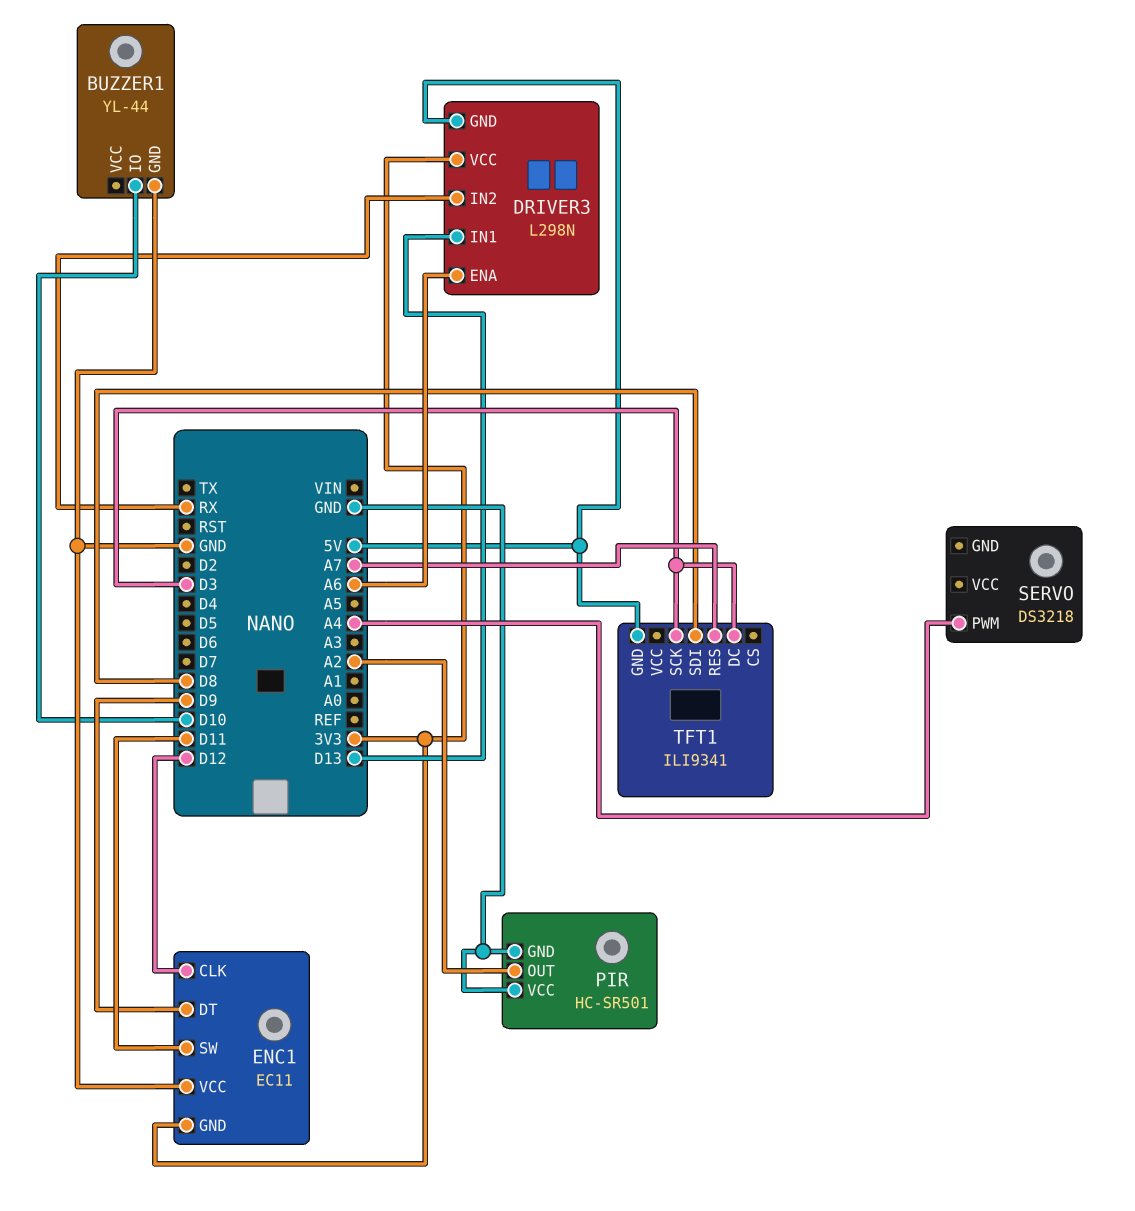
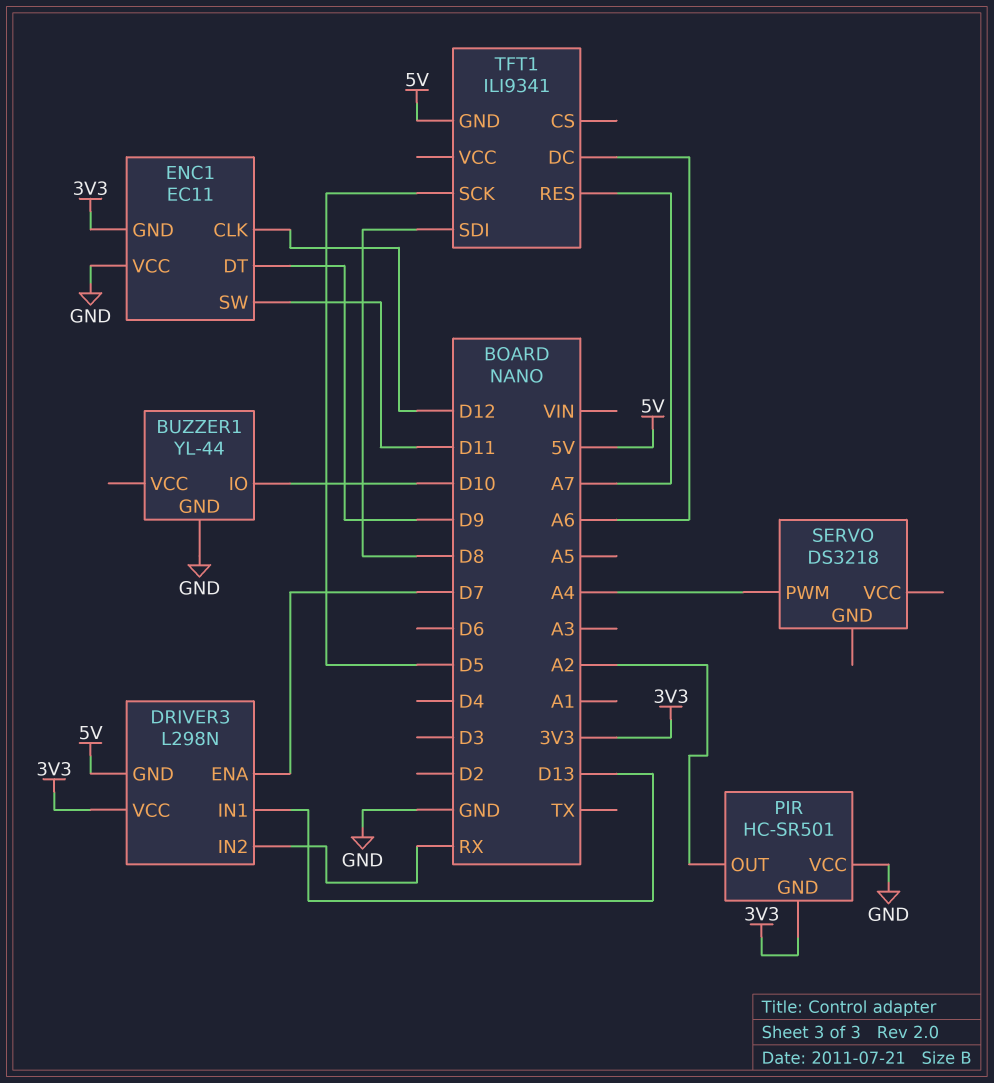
DRIVER3 pin ENA: A6 -> D7
PIR pin GND: GND -> 3V3
TFT1 pin DC: D3 -> A6
TFT1 pin SCK: D3 -> D5

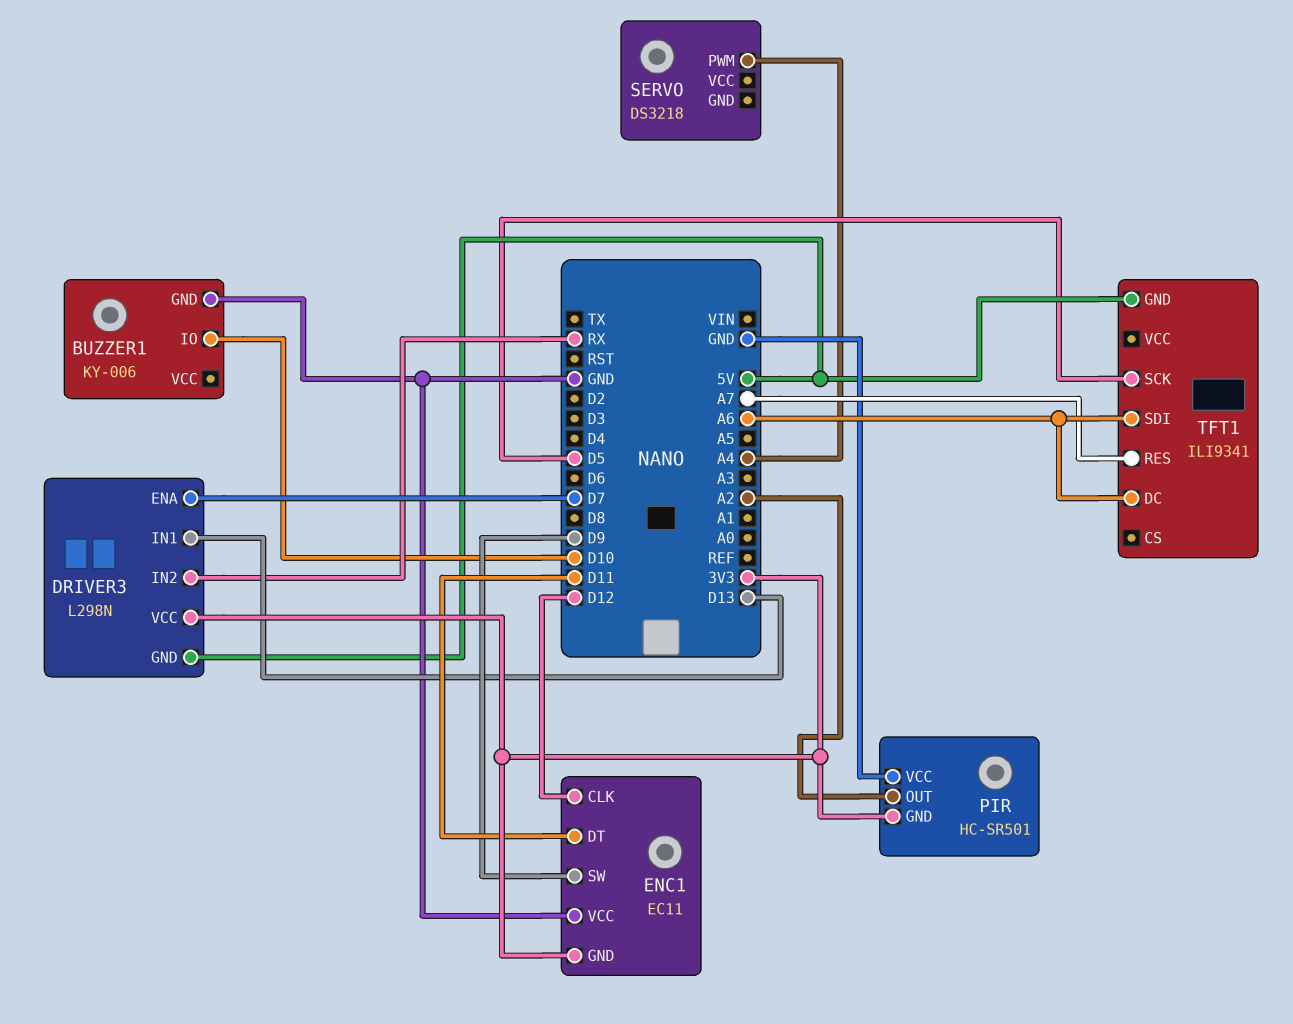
BUZZER1: YL-44 -> KY-006
ENC1 pin DT: D9 -> D11
ENC1 pin SW: D11 -> D9
TFT1 pin SDI: D8 -> A6

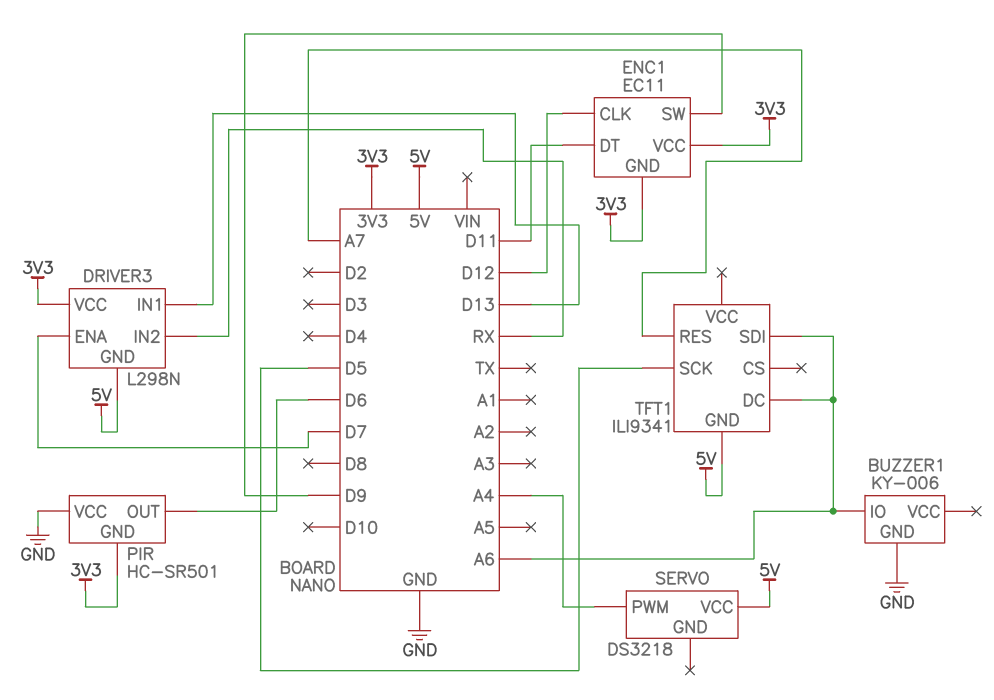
BUZZER1 pin IO: D10 -> A6
ENC1 pin VCC: GND -> 3V3
PIR pin OUT: A2 -> D6
SERVO pin VCC: none -> 5V

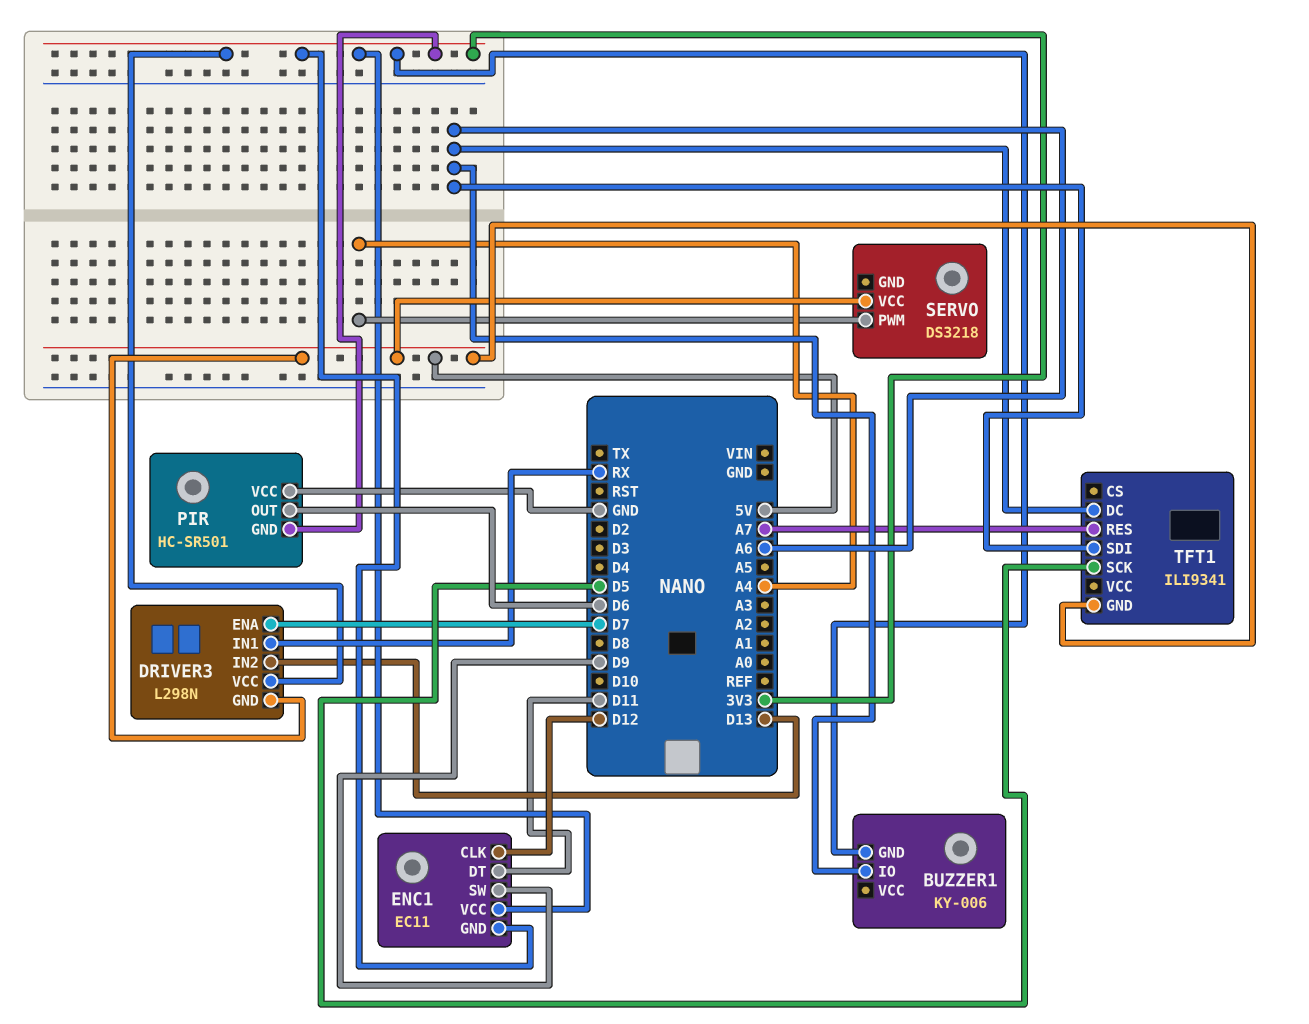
BUZZER1 pin GND: GND -> 3V3
DRIVER3 pin IN1: D13 -> RX
DRIVER3 pin IN2: RX -> D13

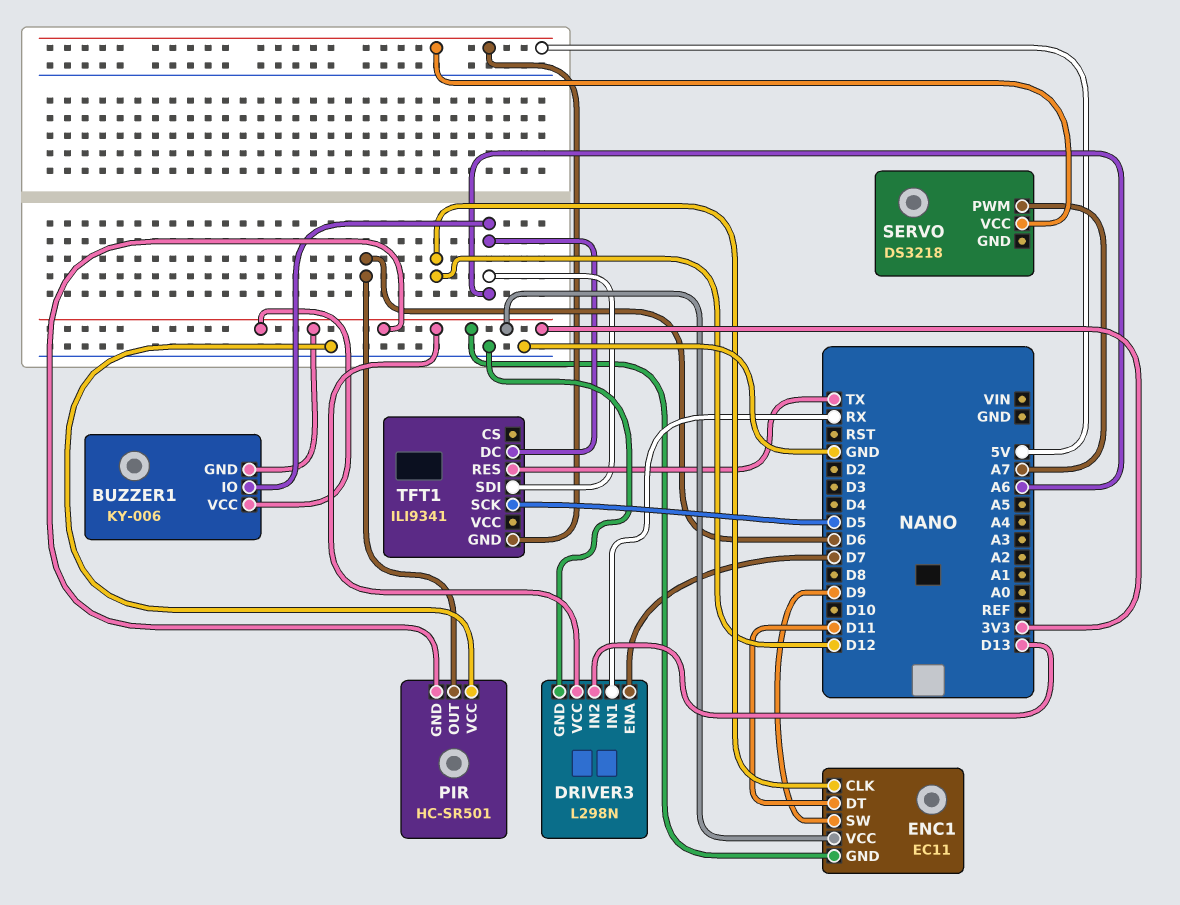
BUZZER1 pin VCC: none -> 3V3
DRIVER3 pin GND: 5V -> GND
SERVO pin PWM: A4 -> A7
TFT1 pin RES: A7 -> TX

